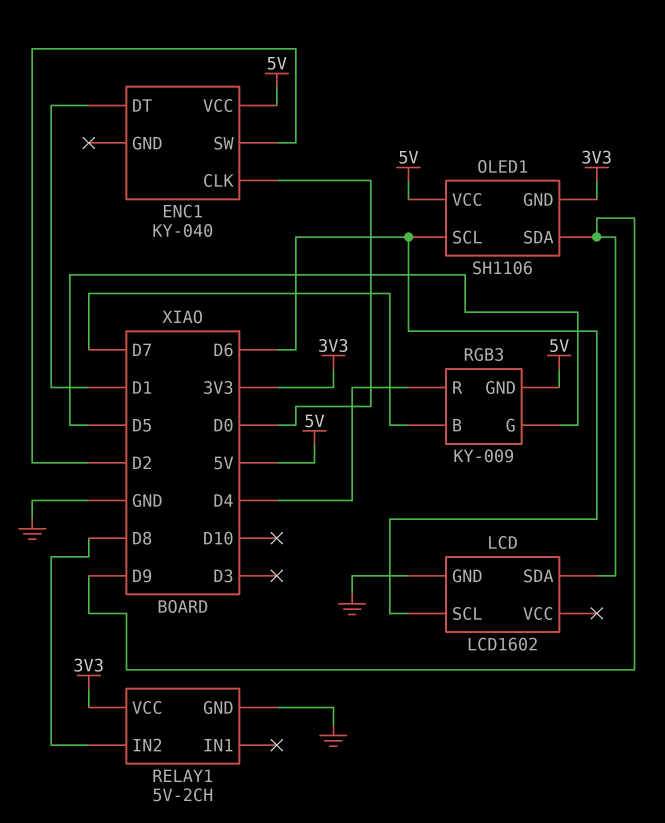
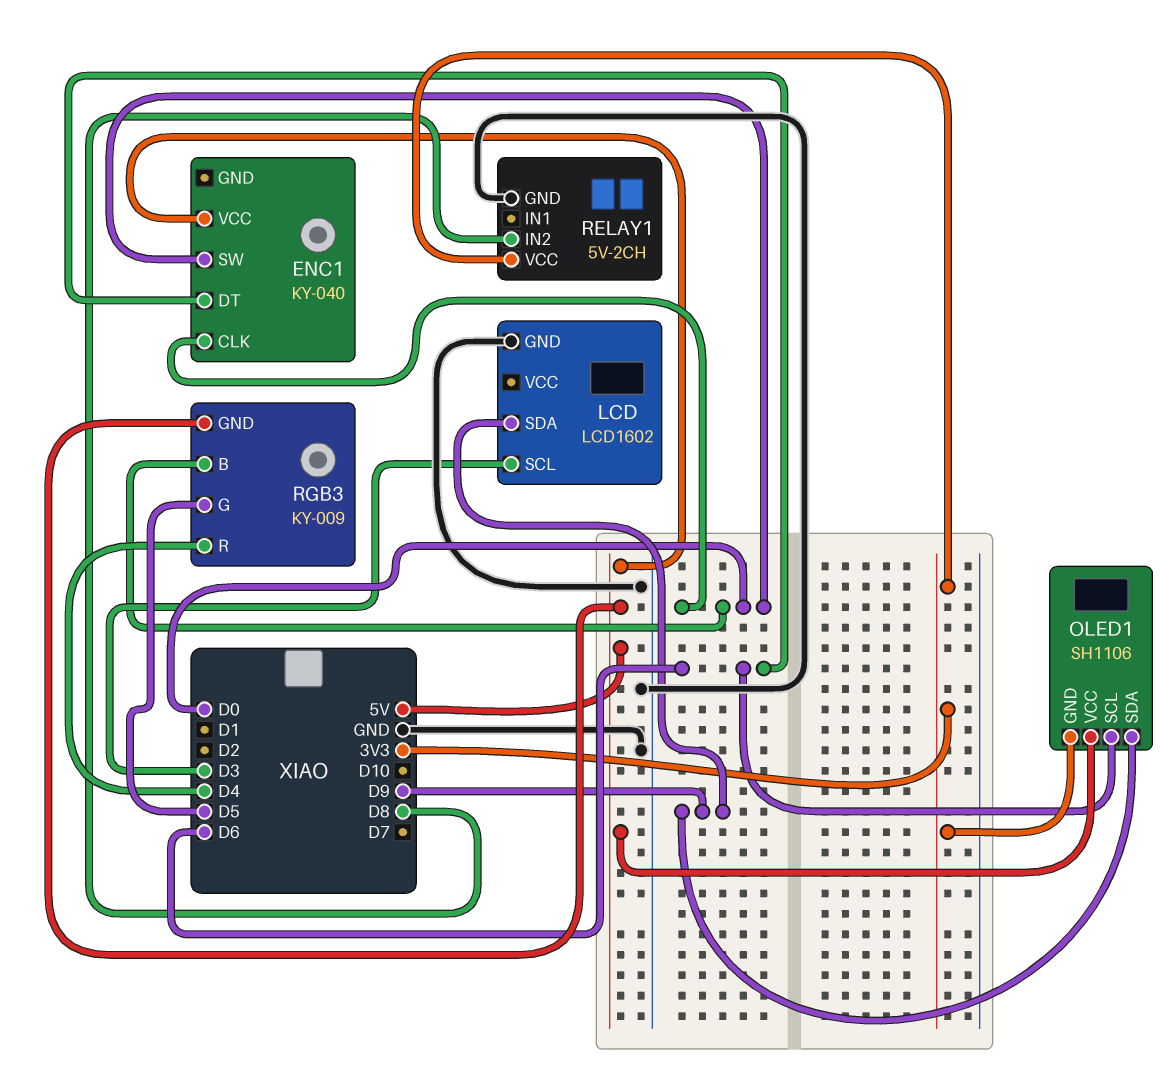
ENC1 pin DT: D1 -> D6
ENC1 pin SW: D2 -> D0
LCD pin SCL: D6 -> D3
RGB3 pin B: D7 -> D0

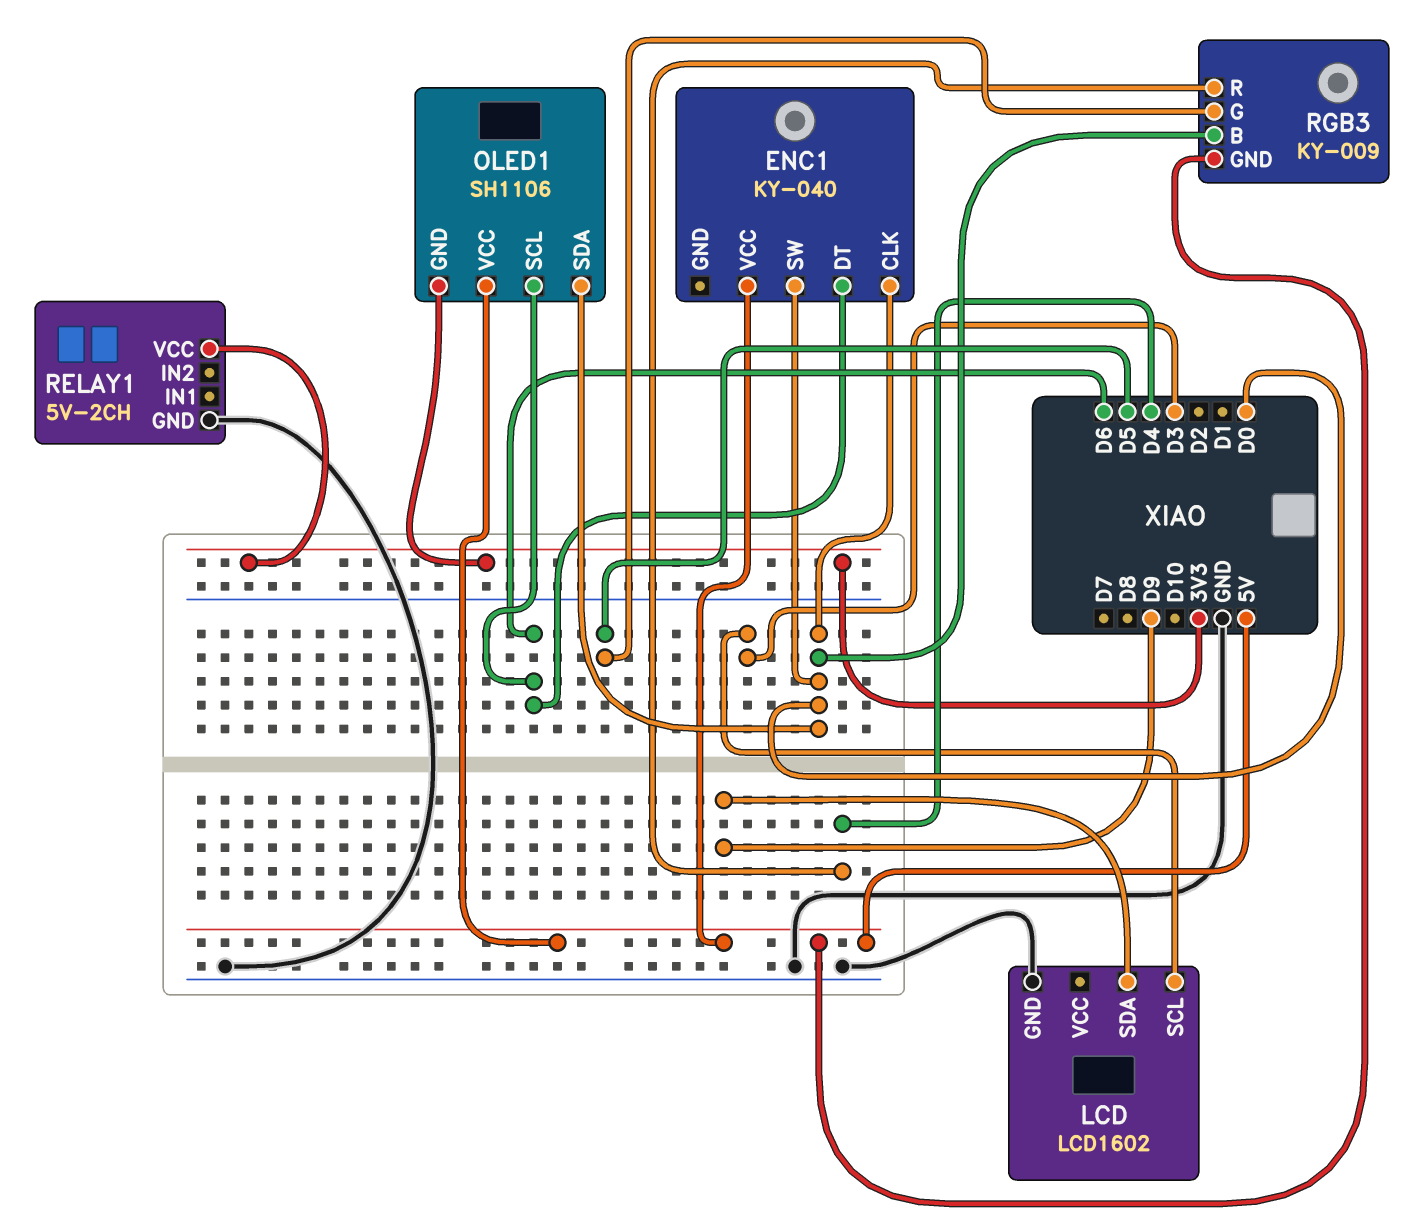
OLED1 pin SDA: D9 -> D0
RELAY1 pin IN2: D8 -> none

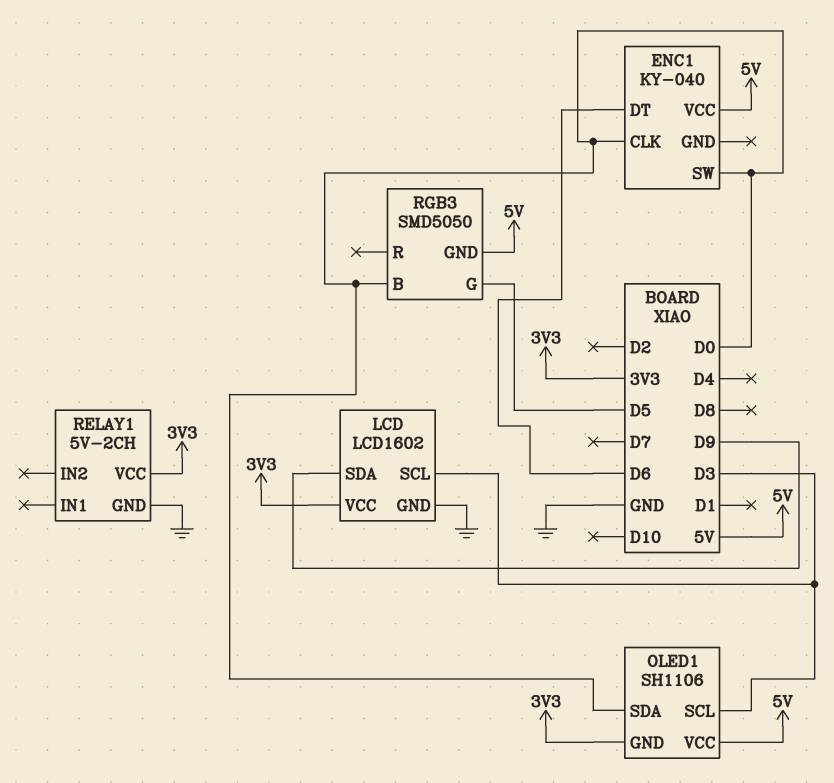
LCD pin VCC: none -> 3V3
OLED1 pin SCL: D6 -> D3
RGB3: KY-009 -> SMD5050
RGB3 pin R: D4 -> none

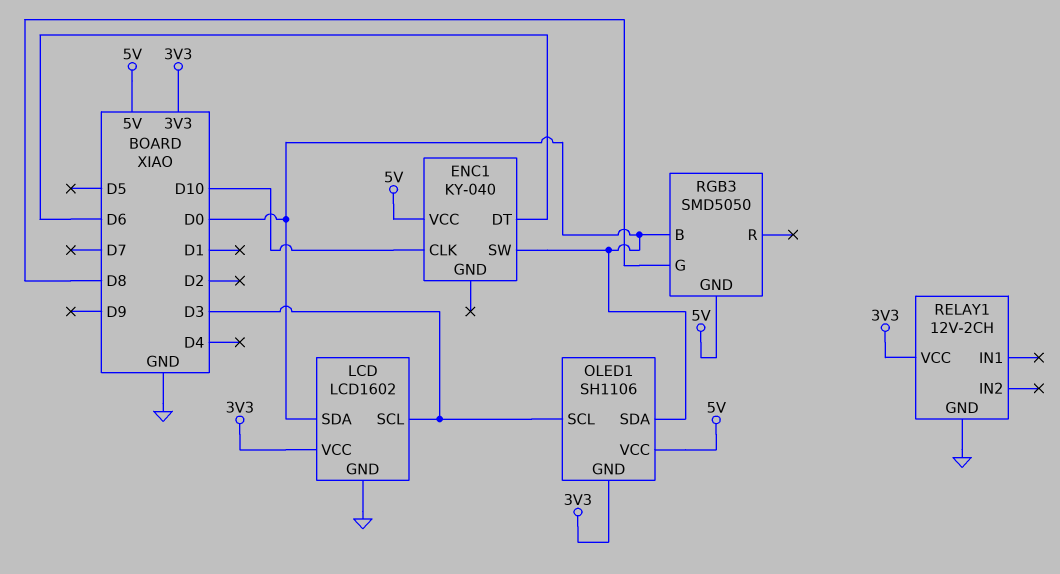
ENC1 pin CLK: D0 -> D10
LCD pin SDA: D9 -> D0
RELAY1: 5V-2CH -> 12V-2CH
RGB3 pin G: D5 -> D8

